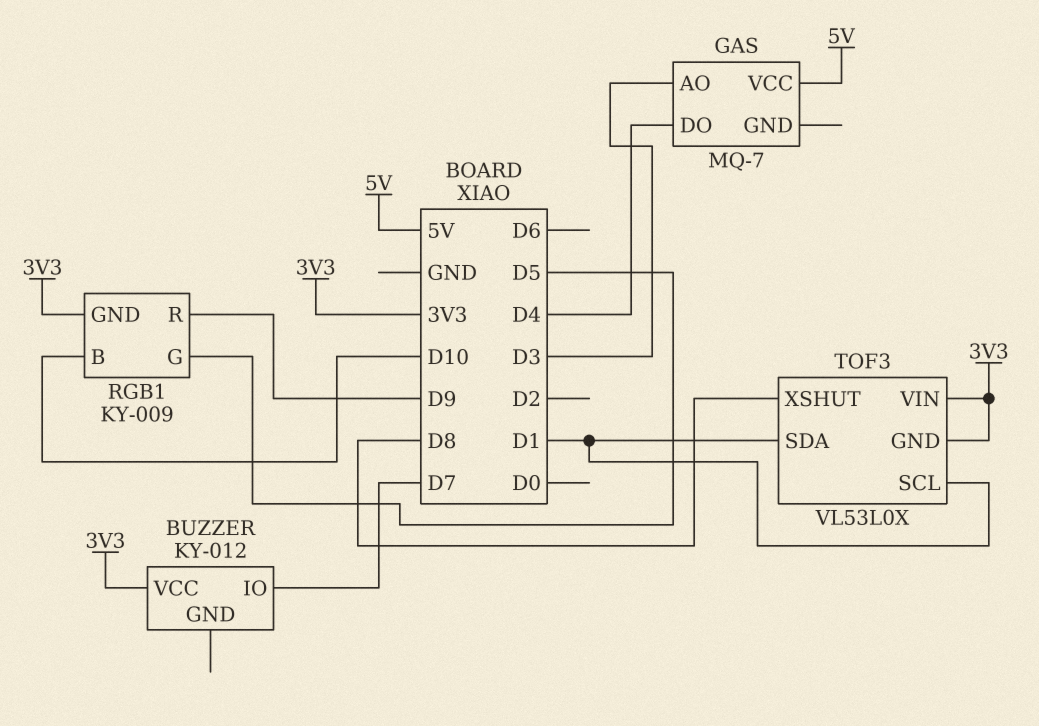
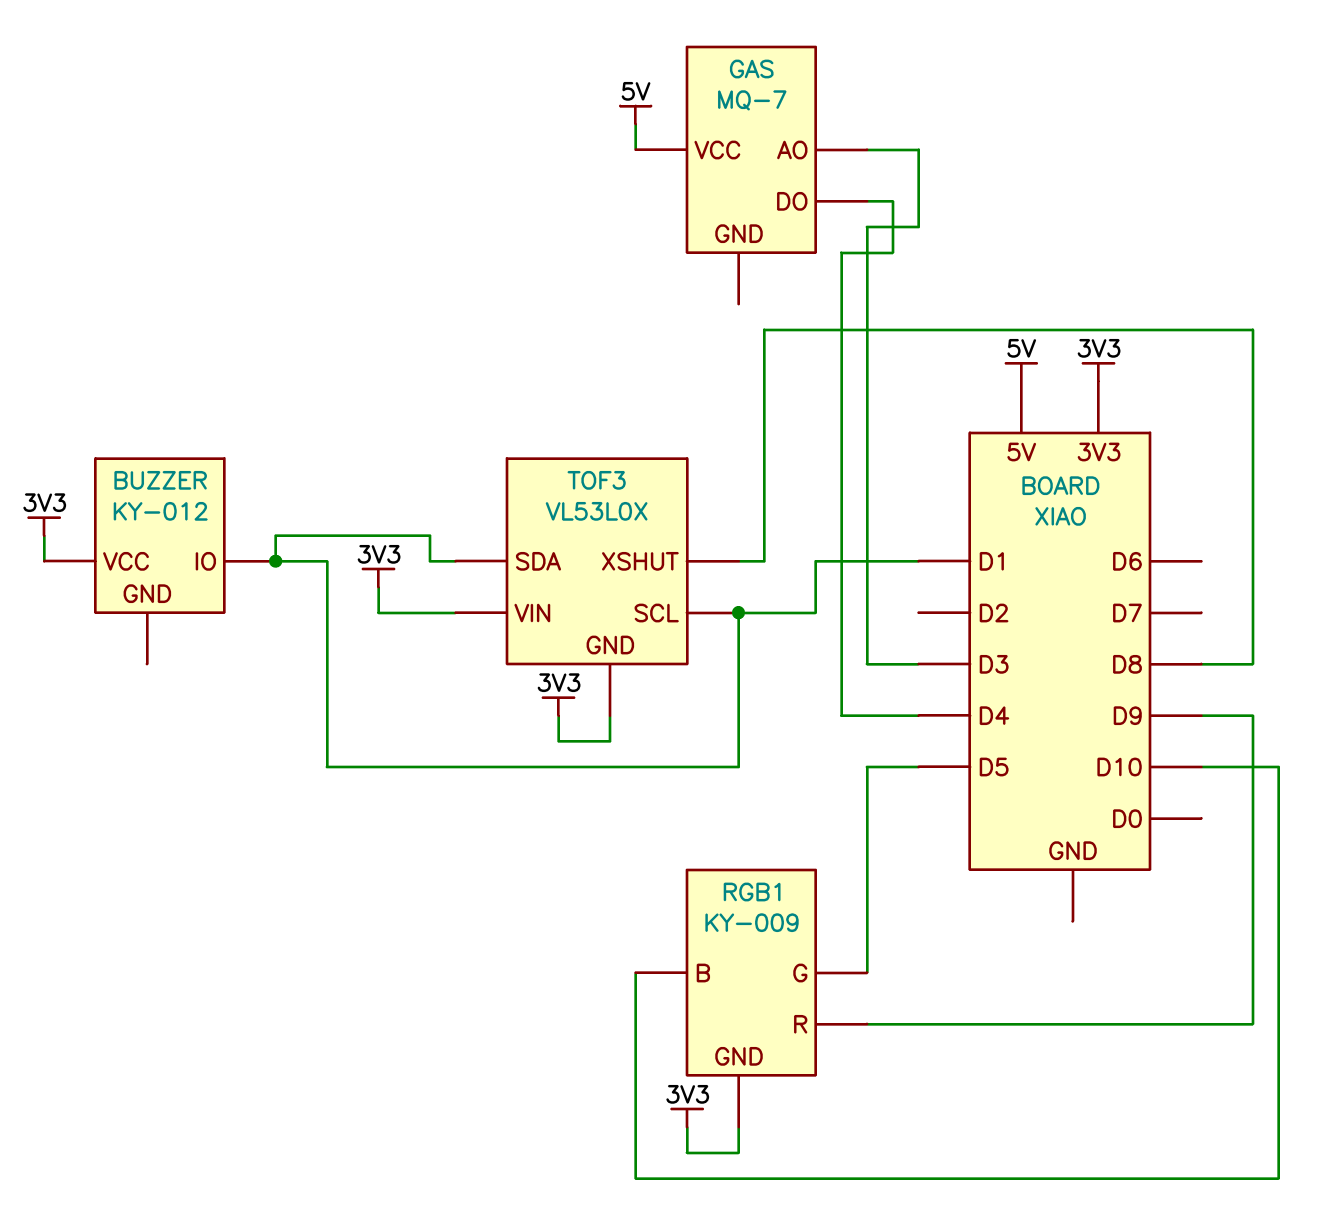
BUZZER pin IO: D7 -> D1

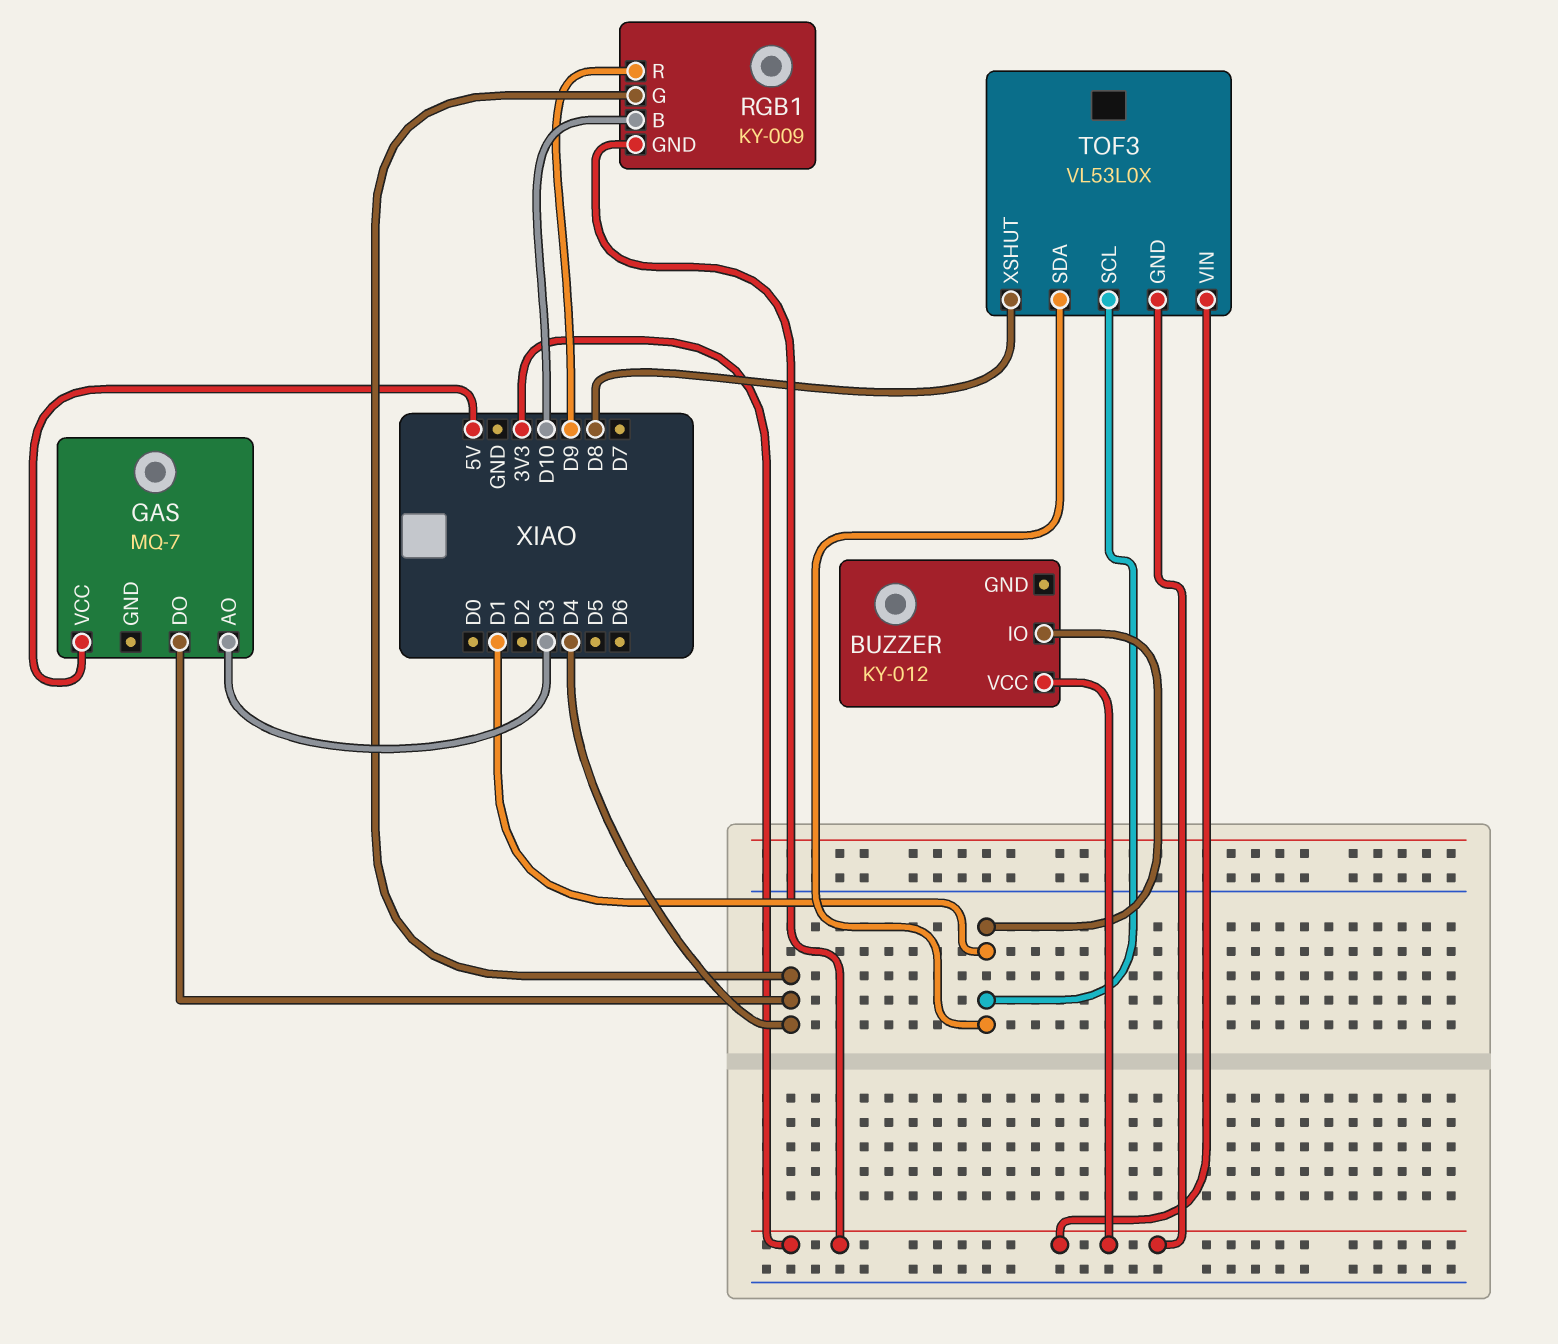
RGB1 pin G: D5 -> D4

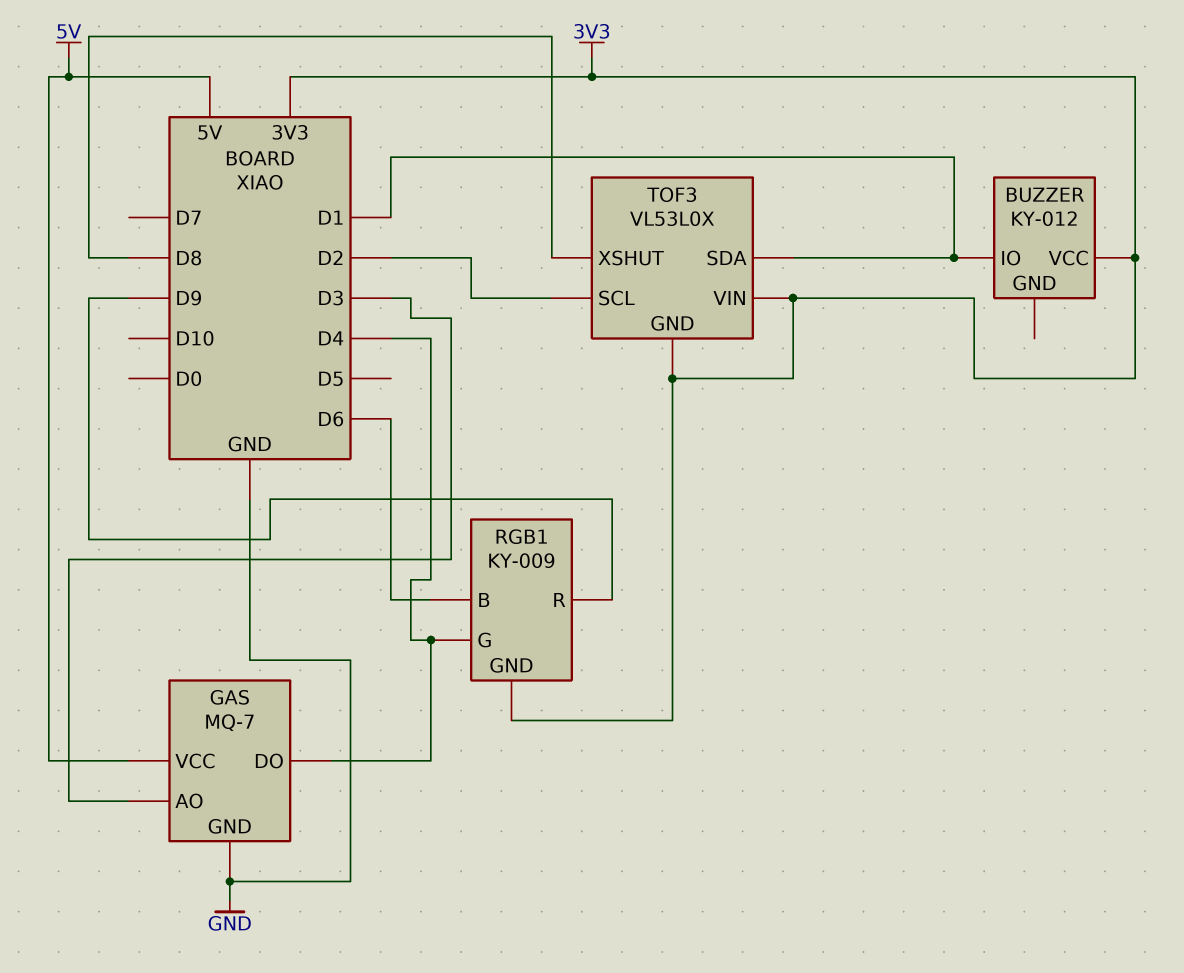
GAS pin GND: none -> GND
RGB1 pin B: D10 -> D6
TOF3 pin SCL: D1 -> D2

